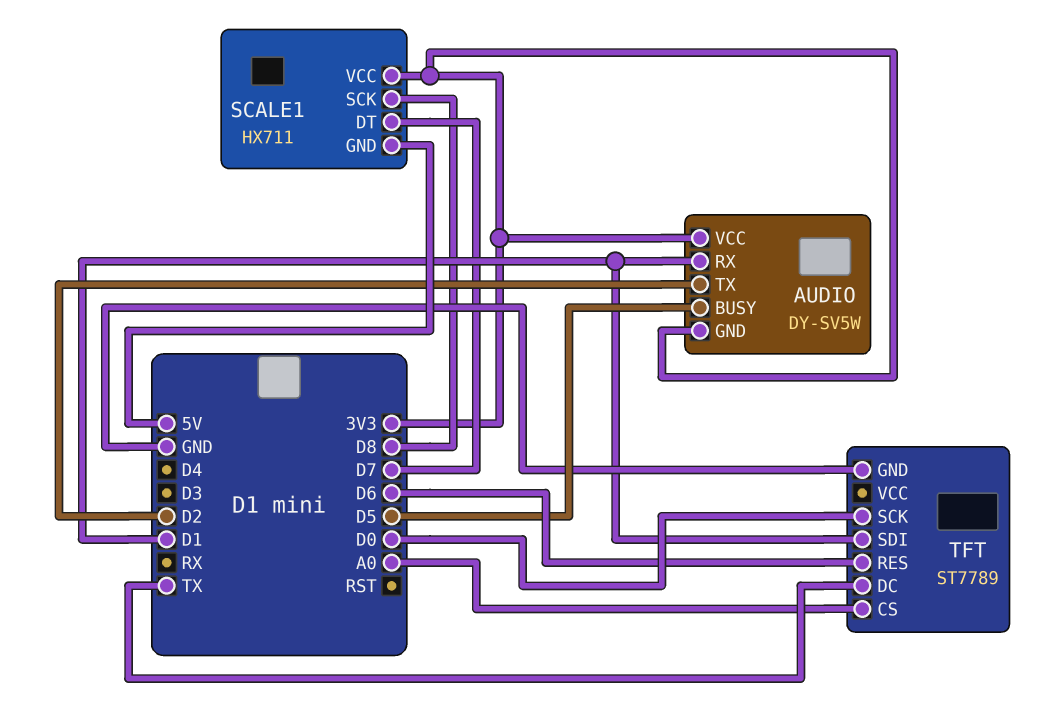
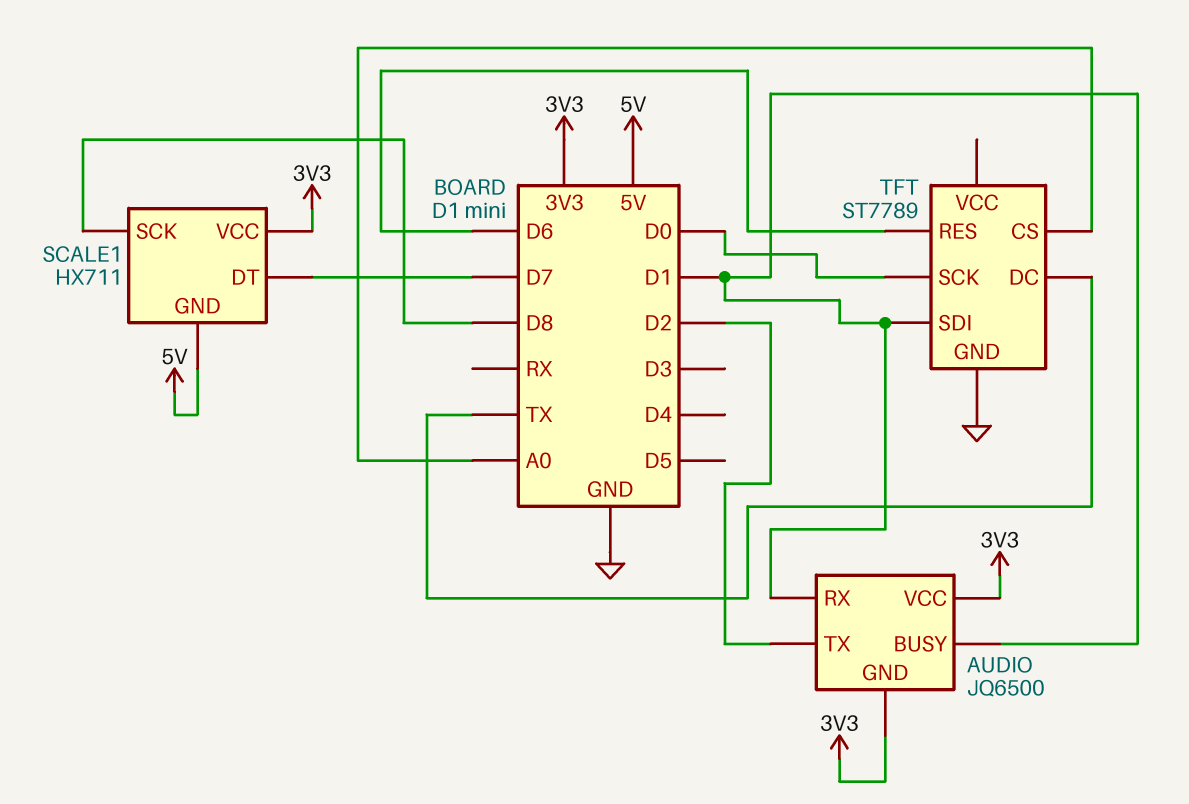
AUDIO: DY-SV5W -> JQ6500
AUDIO pin BUSY: D5 -> D1

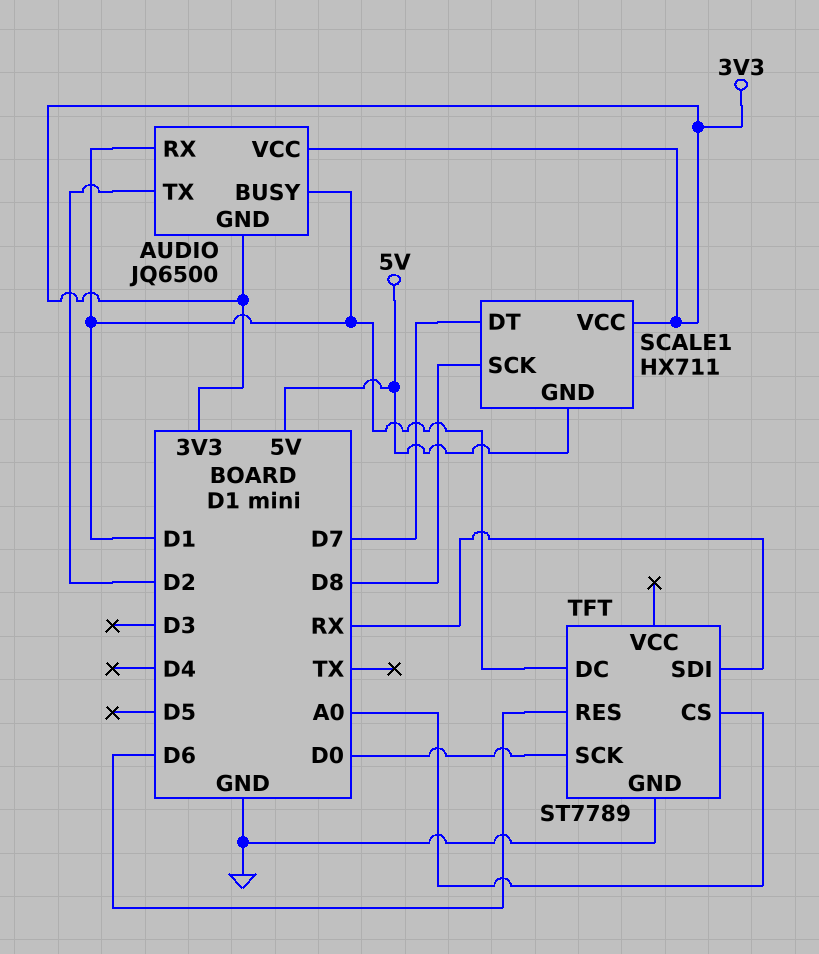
TFT pin DC: TX -> D1
TFT pin SDI: D1 -> RX

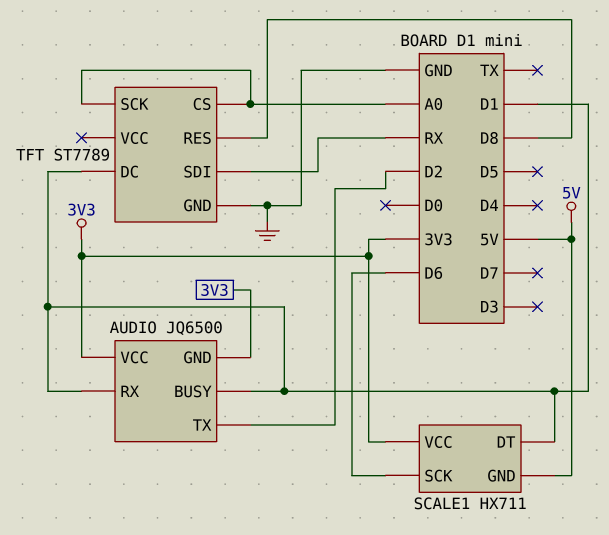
SCALE1 pin DT: D7 -> D1
SCALE1 pin SCK: D8 -> D6
TFT pin RES: D6 -> D8
TFT pin SCK: D0 -> A0

